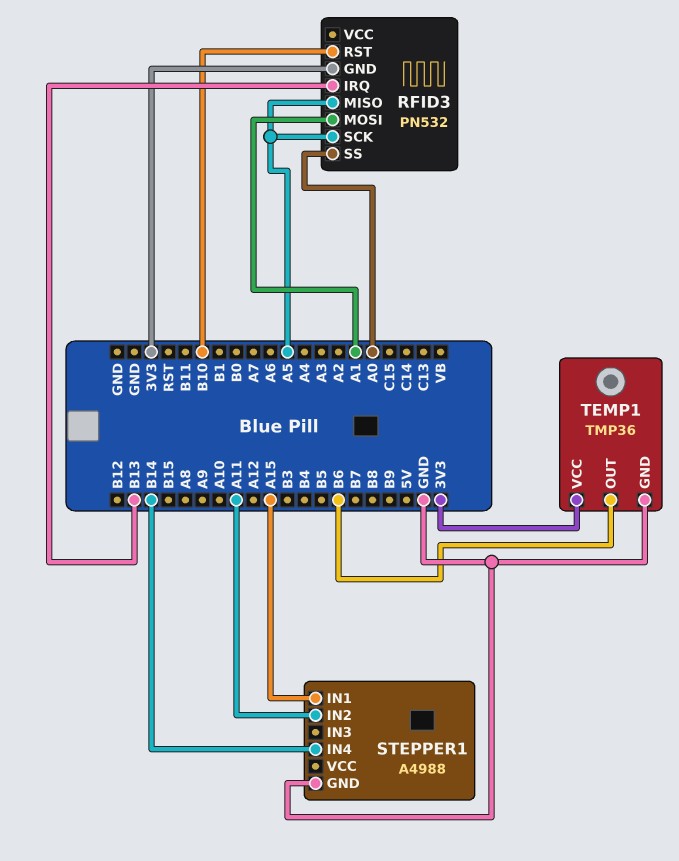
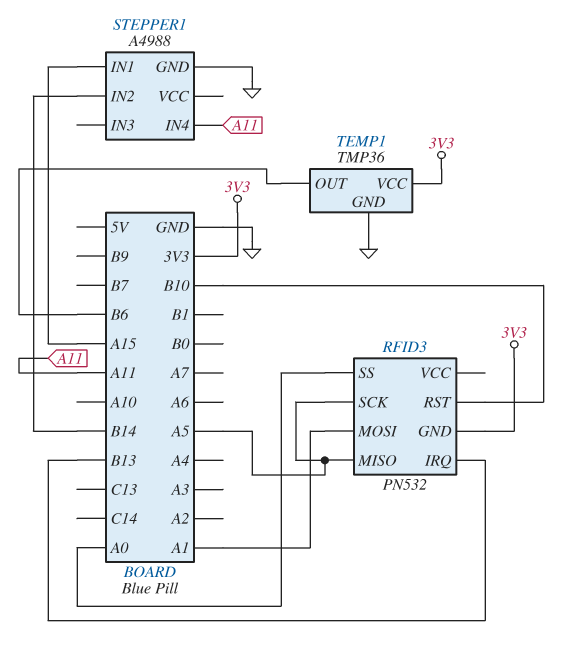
STEPPER1 pin IN2: A11 -> B14
STEPPER1 pin IN4: B14 -> A11

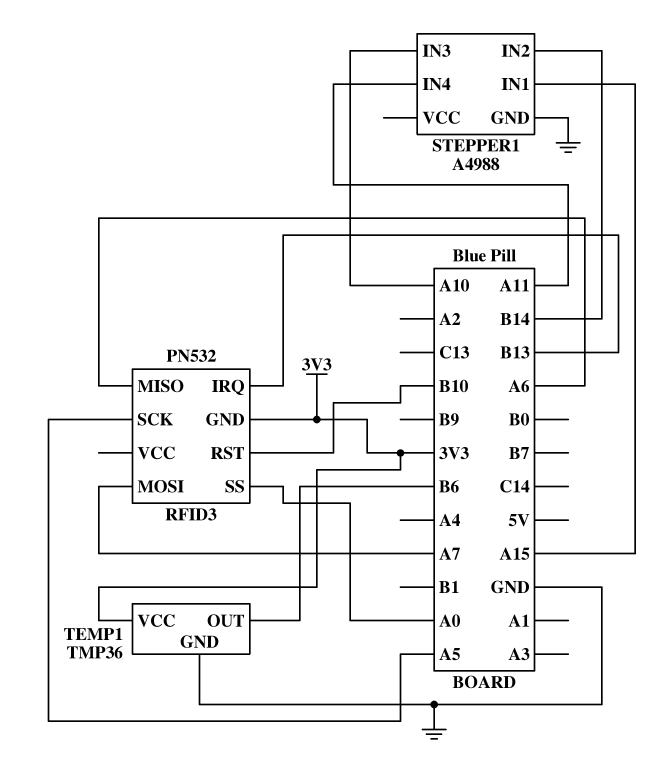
RFID3 pin MISO: A5 -> A6
RFID3 pin MOSI: A1 -> A7
STEPPER1 pin IN3: none -> A10

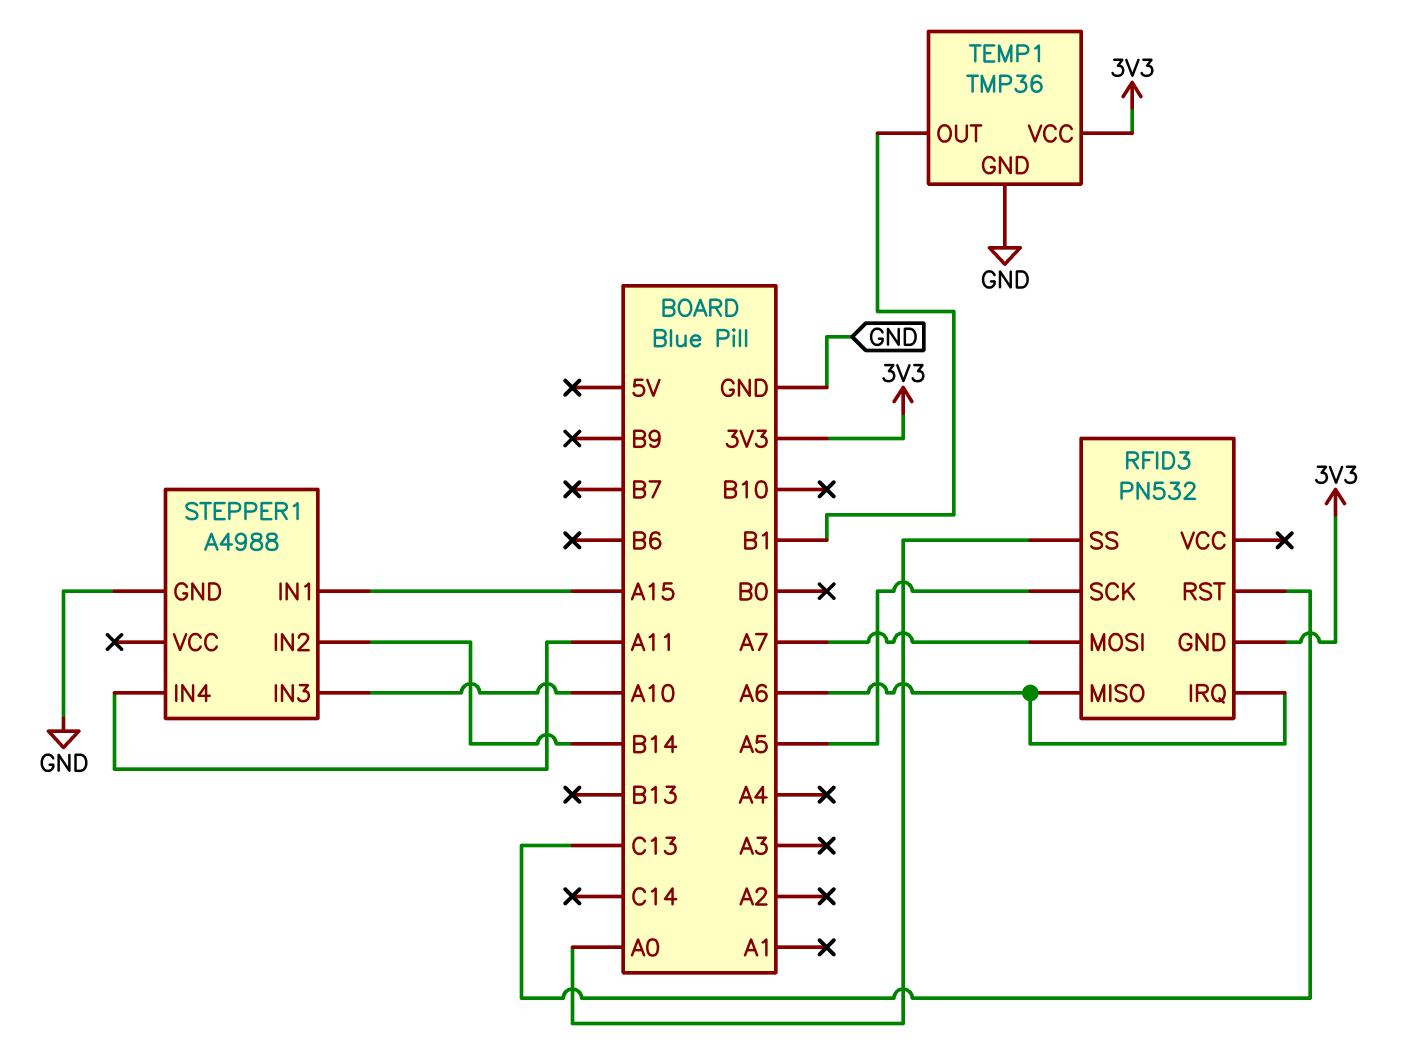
RFID3 pin IRQ: B13 -> A6
RFID3 pin RST: B10 -> C13
TEMP1 pin OUT: B6 -> B1

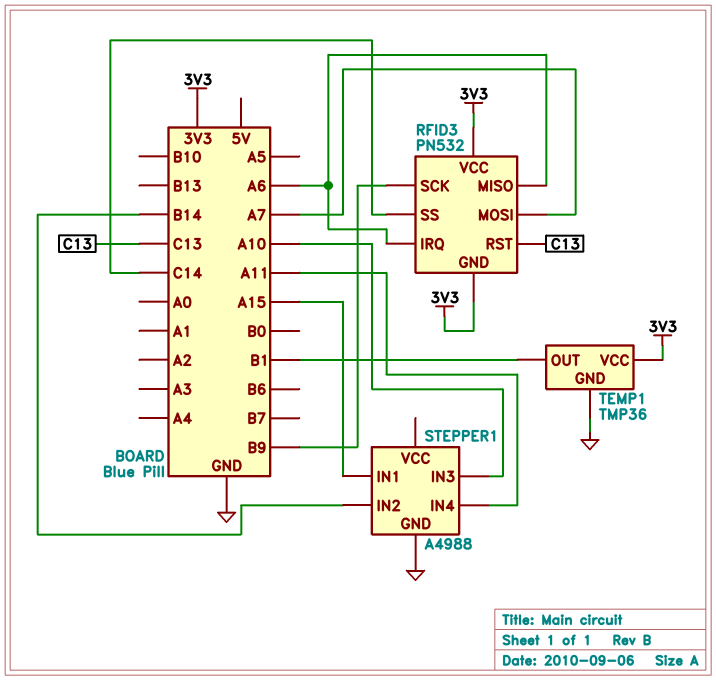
RFID3 pin SCK: A5 -> B9
RFID3 pin SS: A0 -> C14
RFID3 pin VCC: none -> 3V3

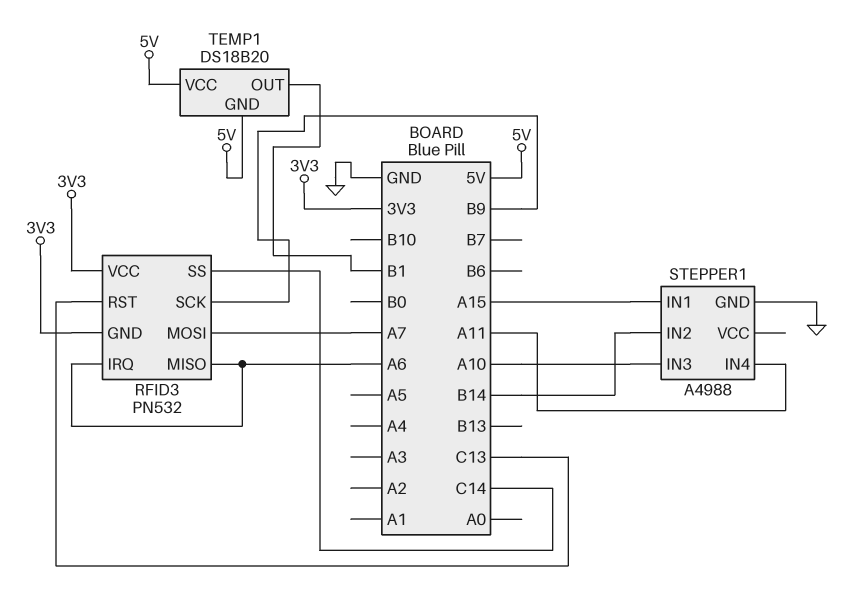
TEMP1: TMP36 -> DS18B20
TEMP1 pin GND: GND -> 5V
TEMP1 pin VCC: 3V3 -> 5V

